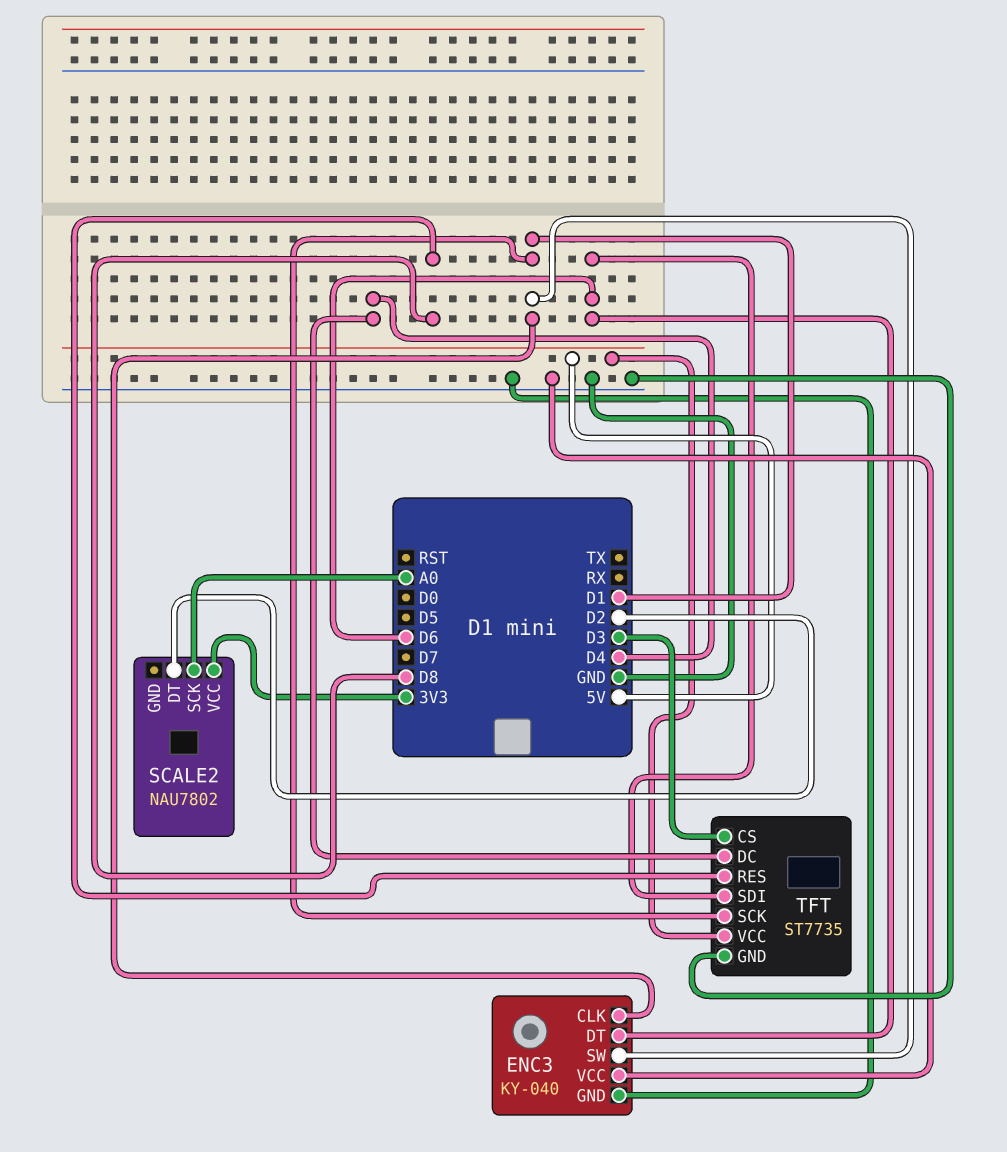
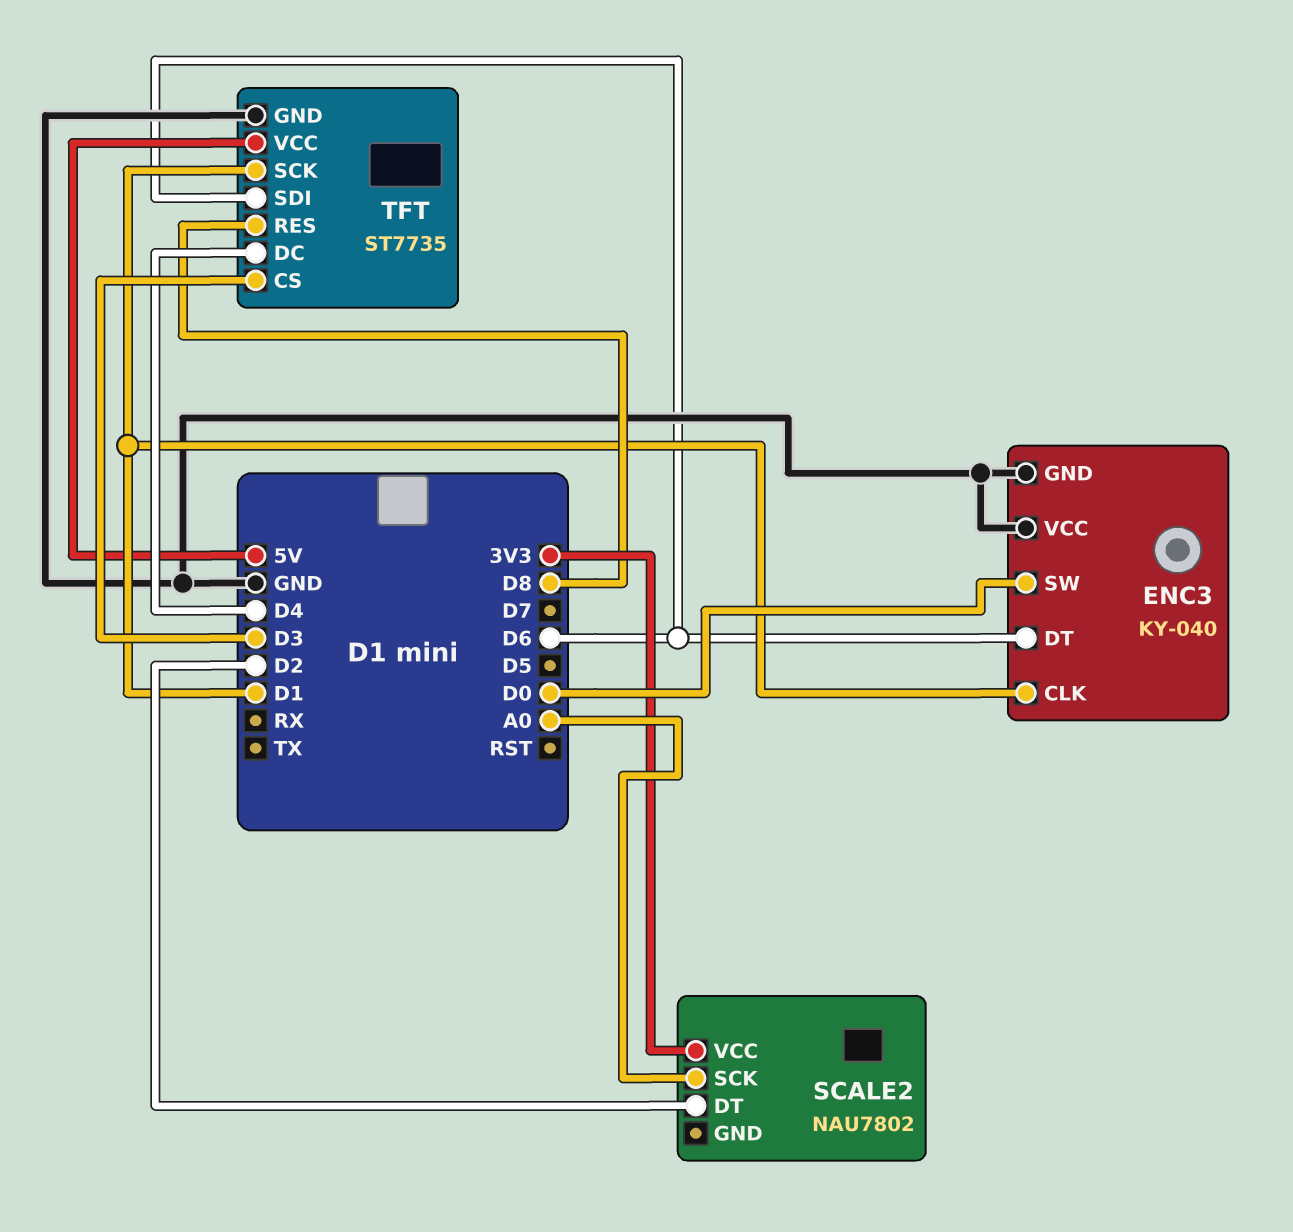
ENC3 pin SW: D1 -> D0

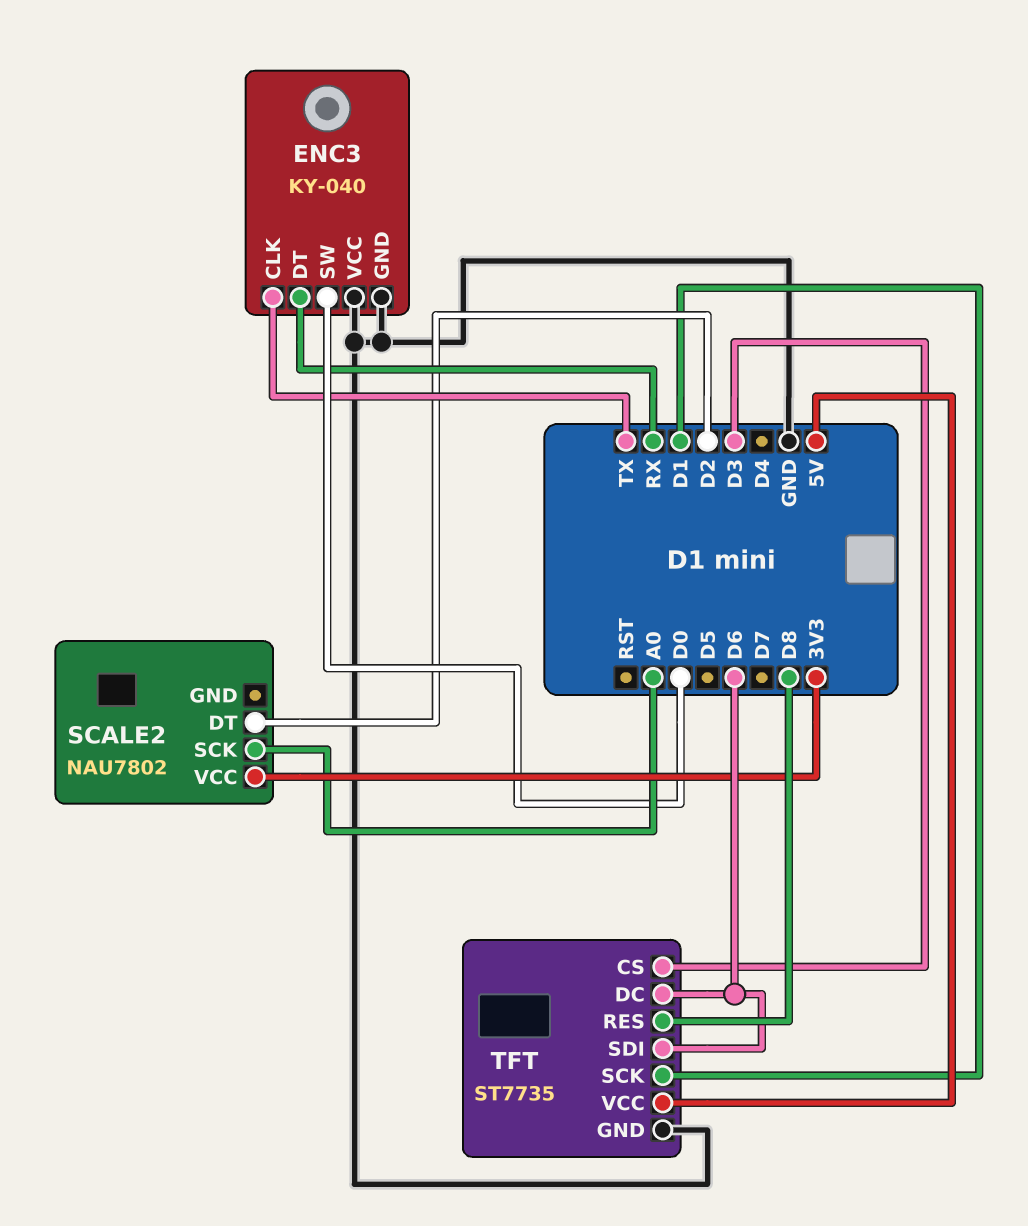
ENC3 pin CLK: D1 -> TX
ENC3 pin DT: D6 -> RX
TFT pin DC: D4 -> D6

